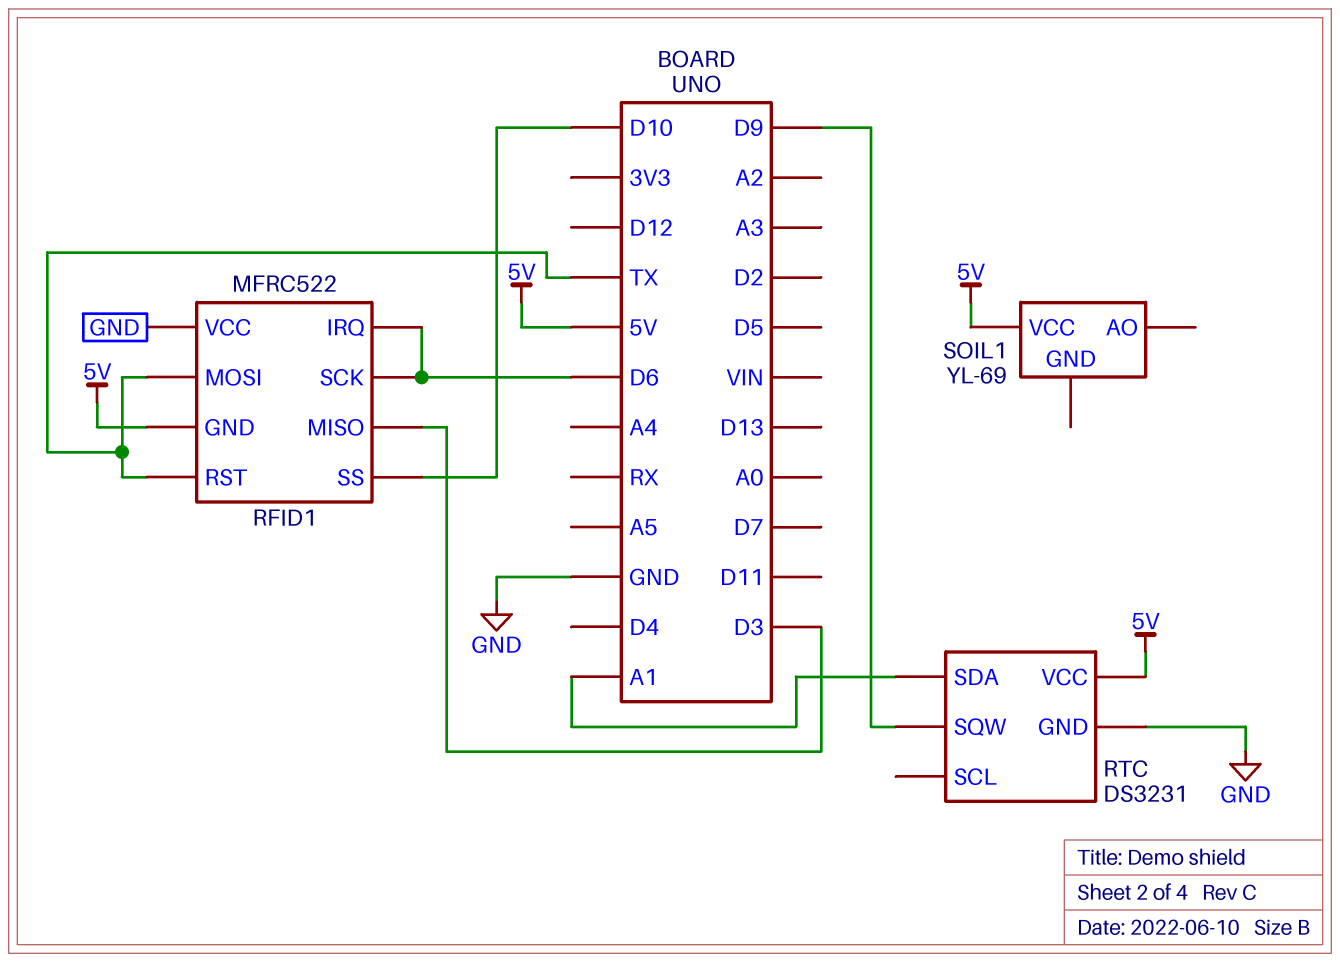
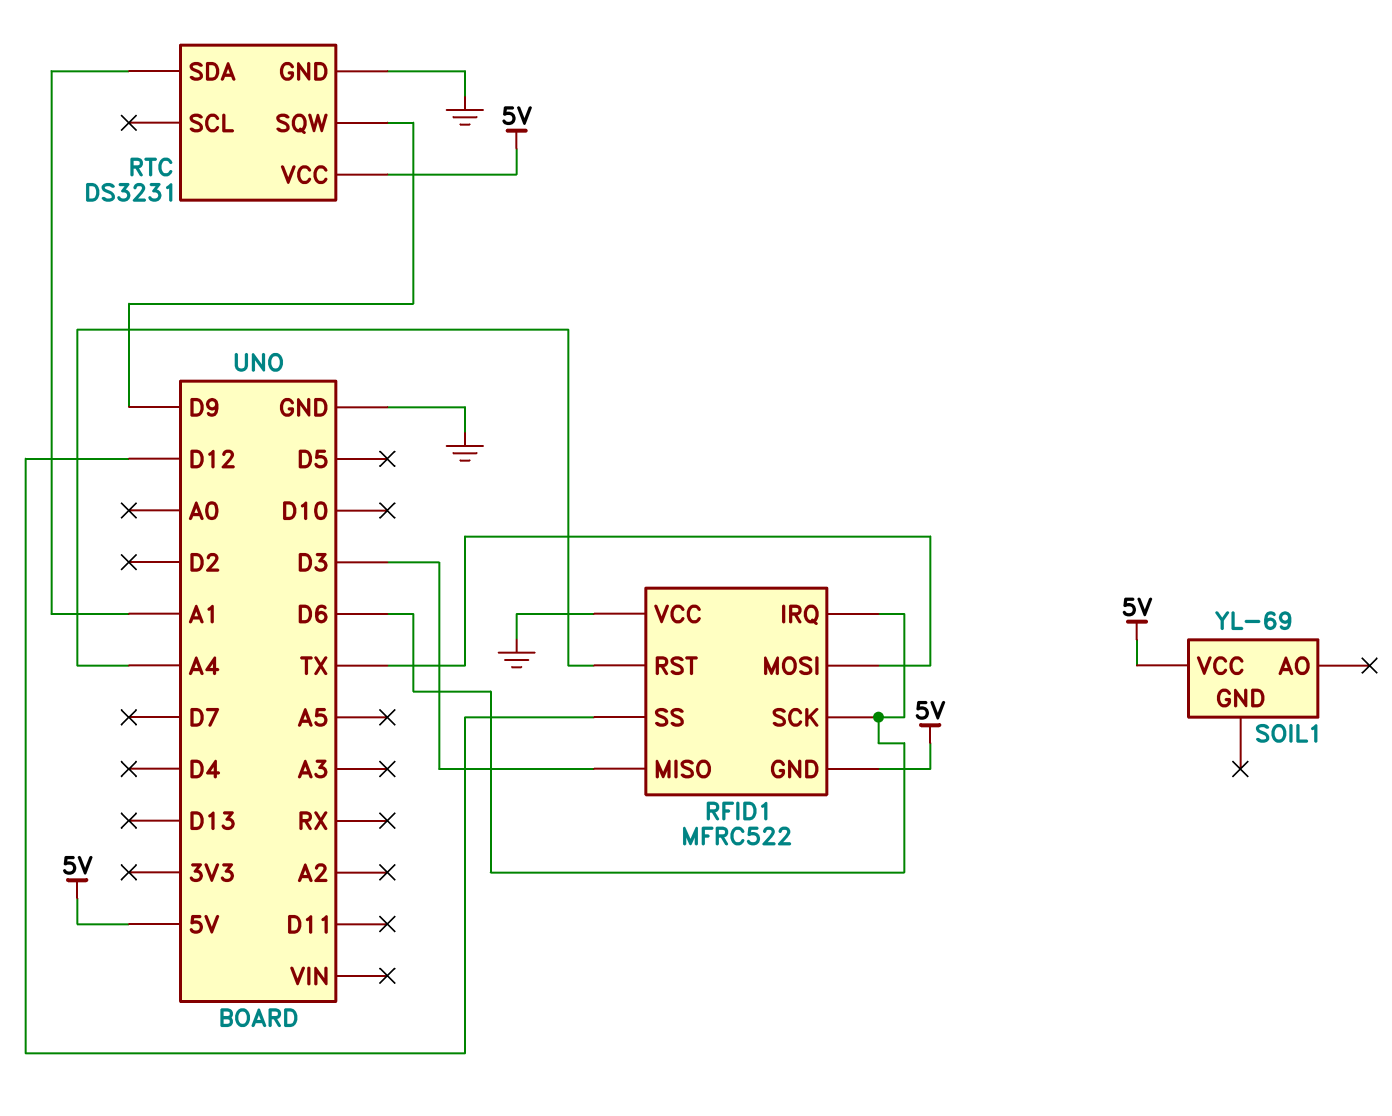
RFID1 pin RST: TX -> A4
RFID1 pin SS: D10 -> D12

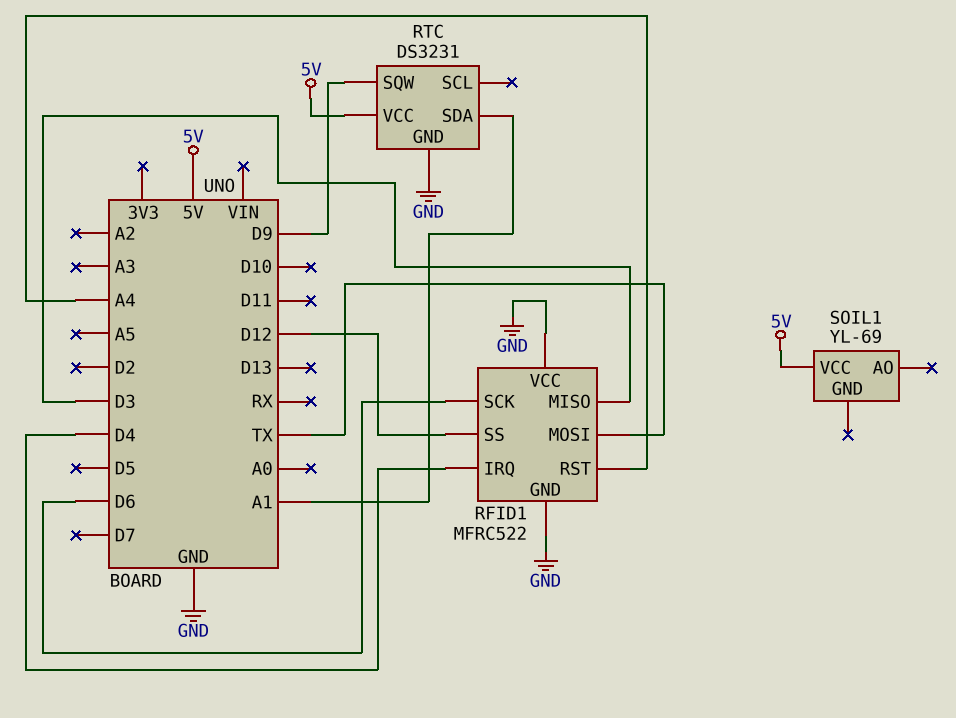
RFID1 pin GND: 5V -> GND
RFID1 pin IRQ: D6 -> D4

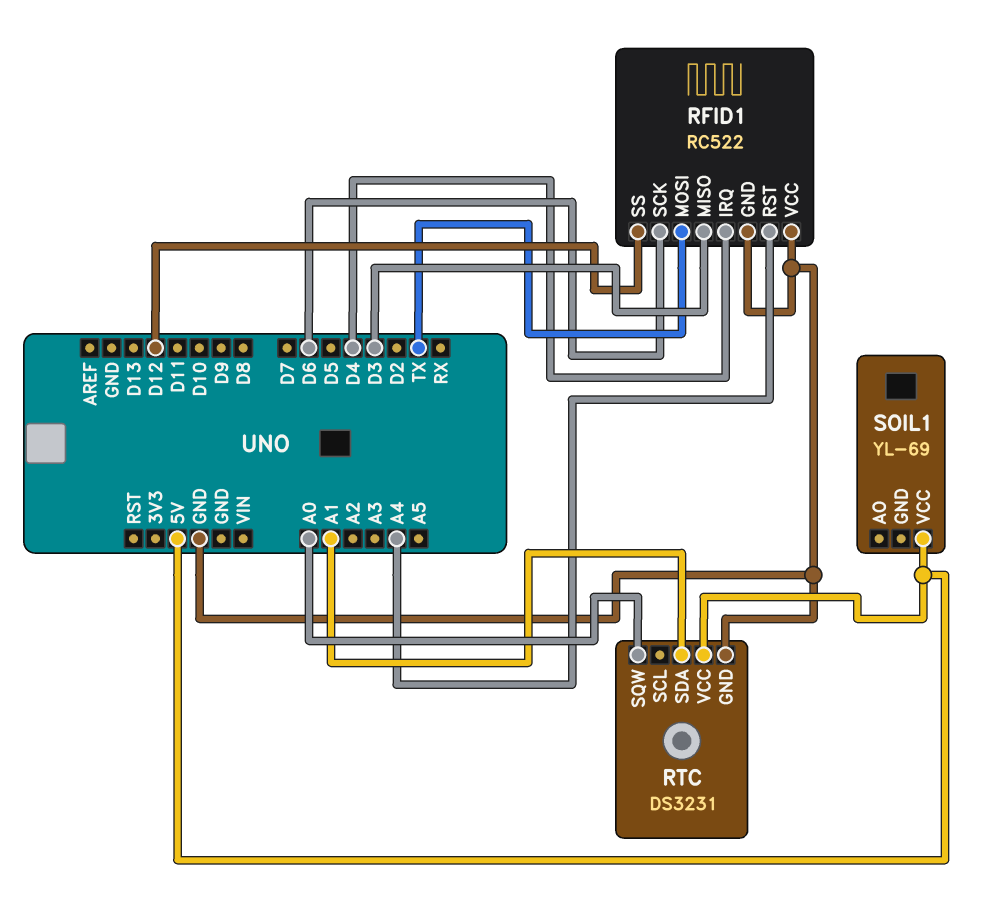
RFID1: MFRC522 -> RC522
RTC pin SQW: D9 -> A0

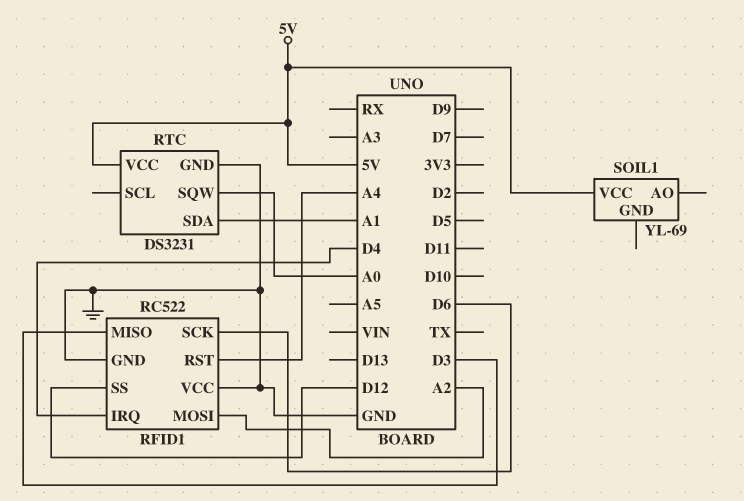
RFID1 pin MOSI: TX -> A2

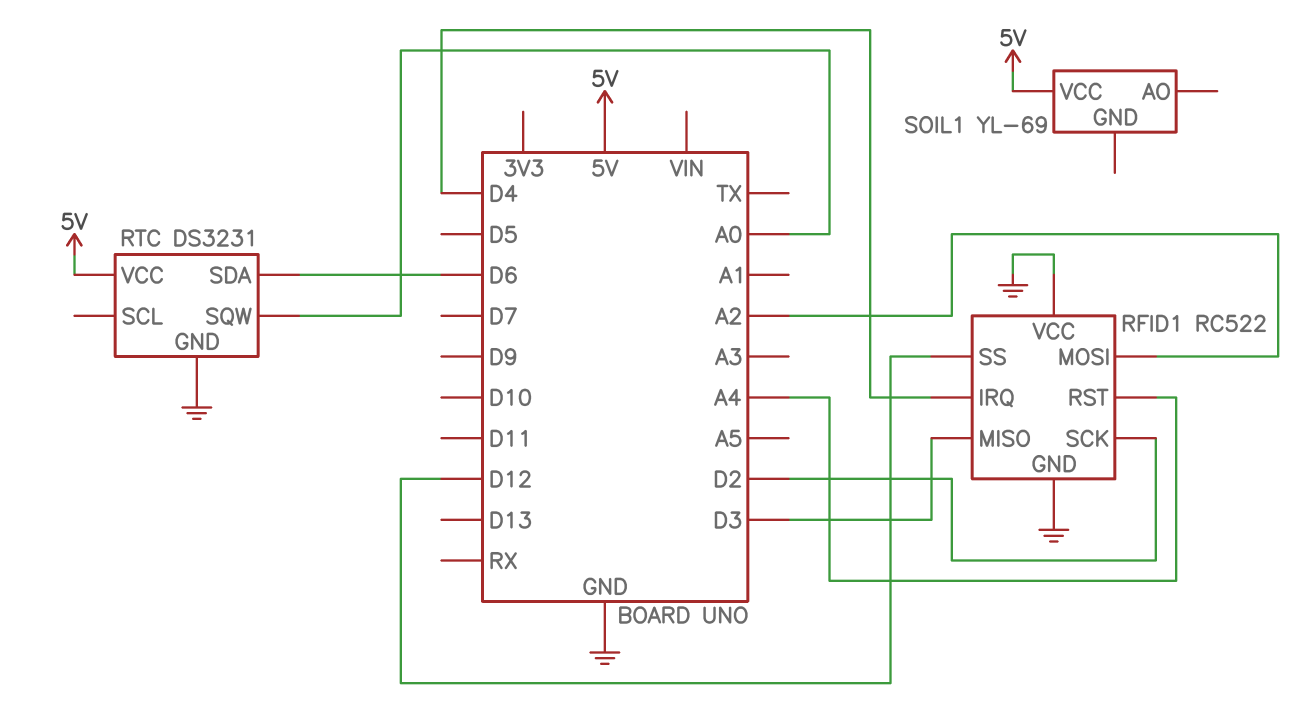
RFID1 pin SCK: D6 -> D2
RTC pin SDA: A1 -> D6

